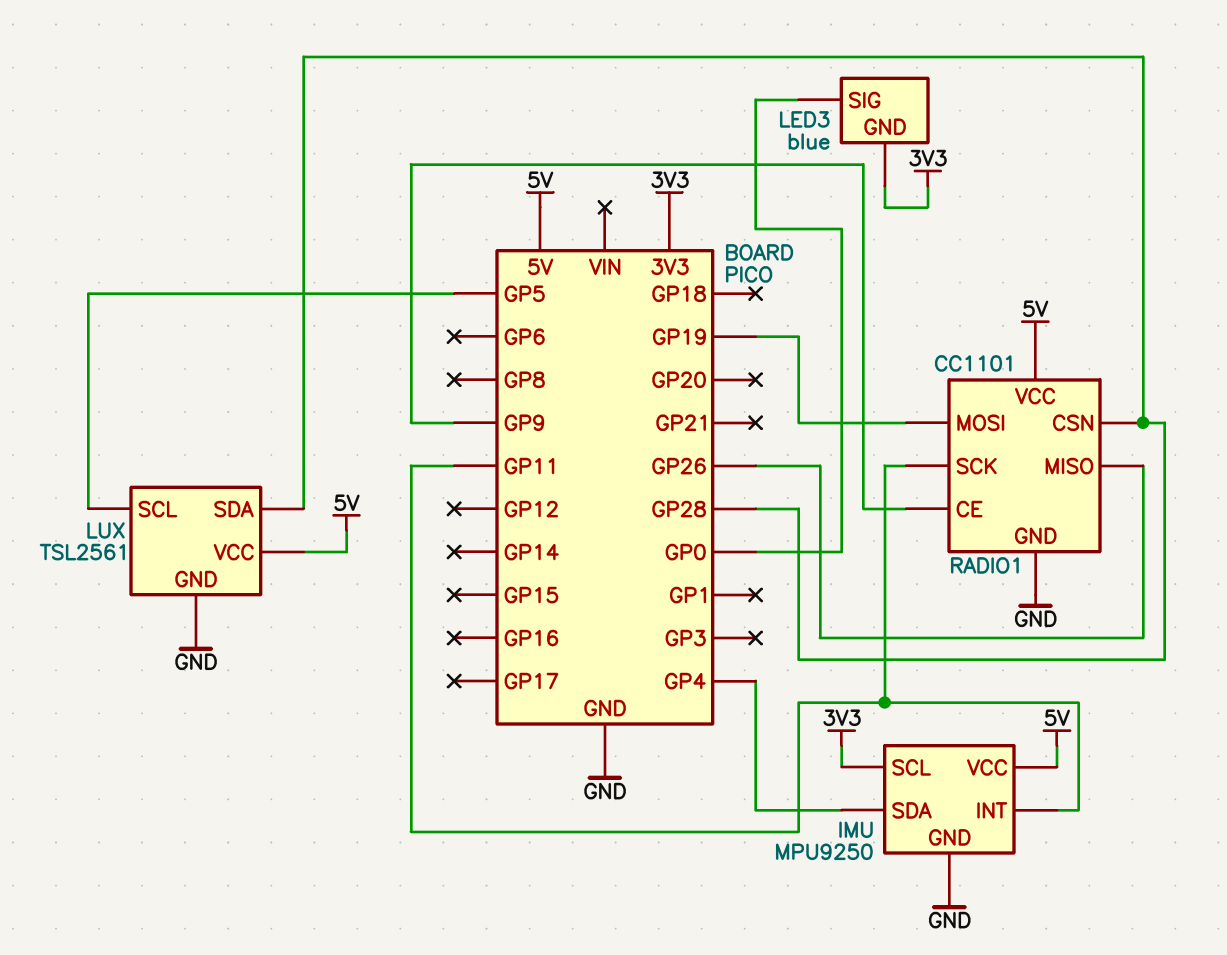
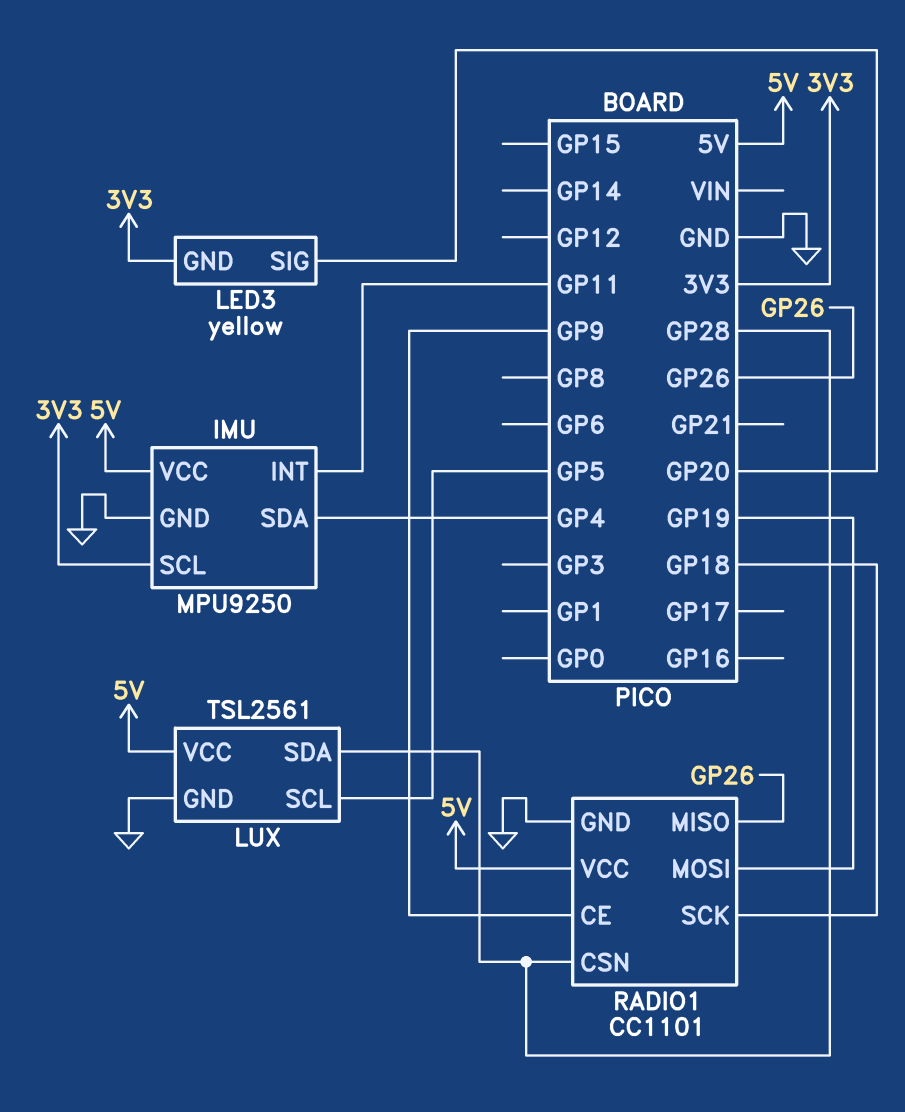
LED3: blue -> yellow
LED3 pin SIG: GP0 -> GP20
RADIO1 pin SCK: GP11 -> GP18

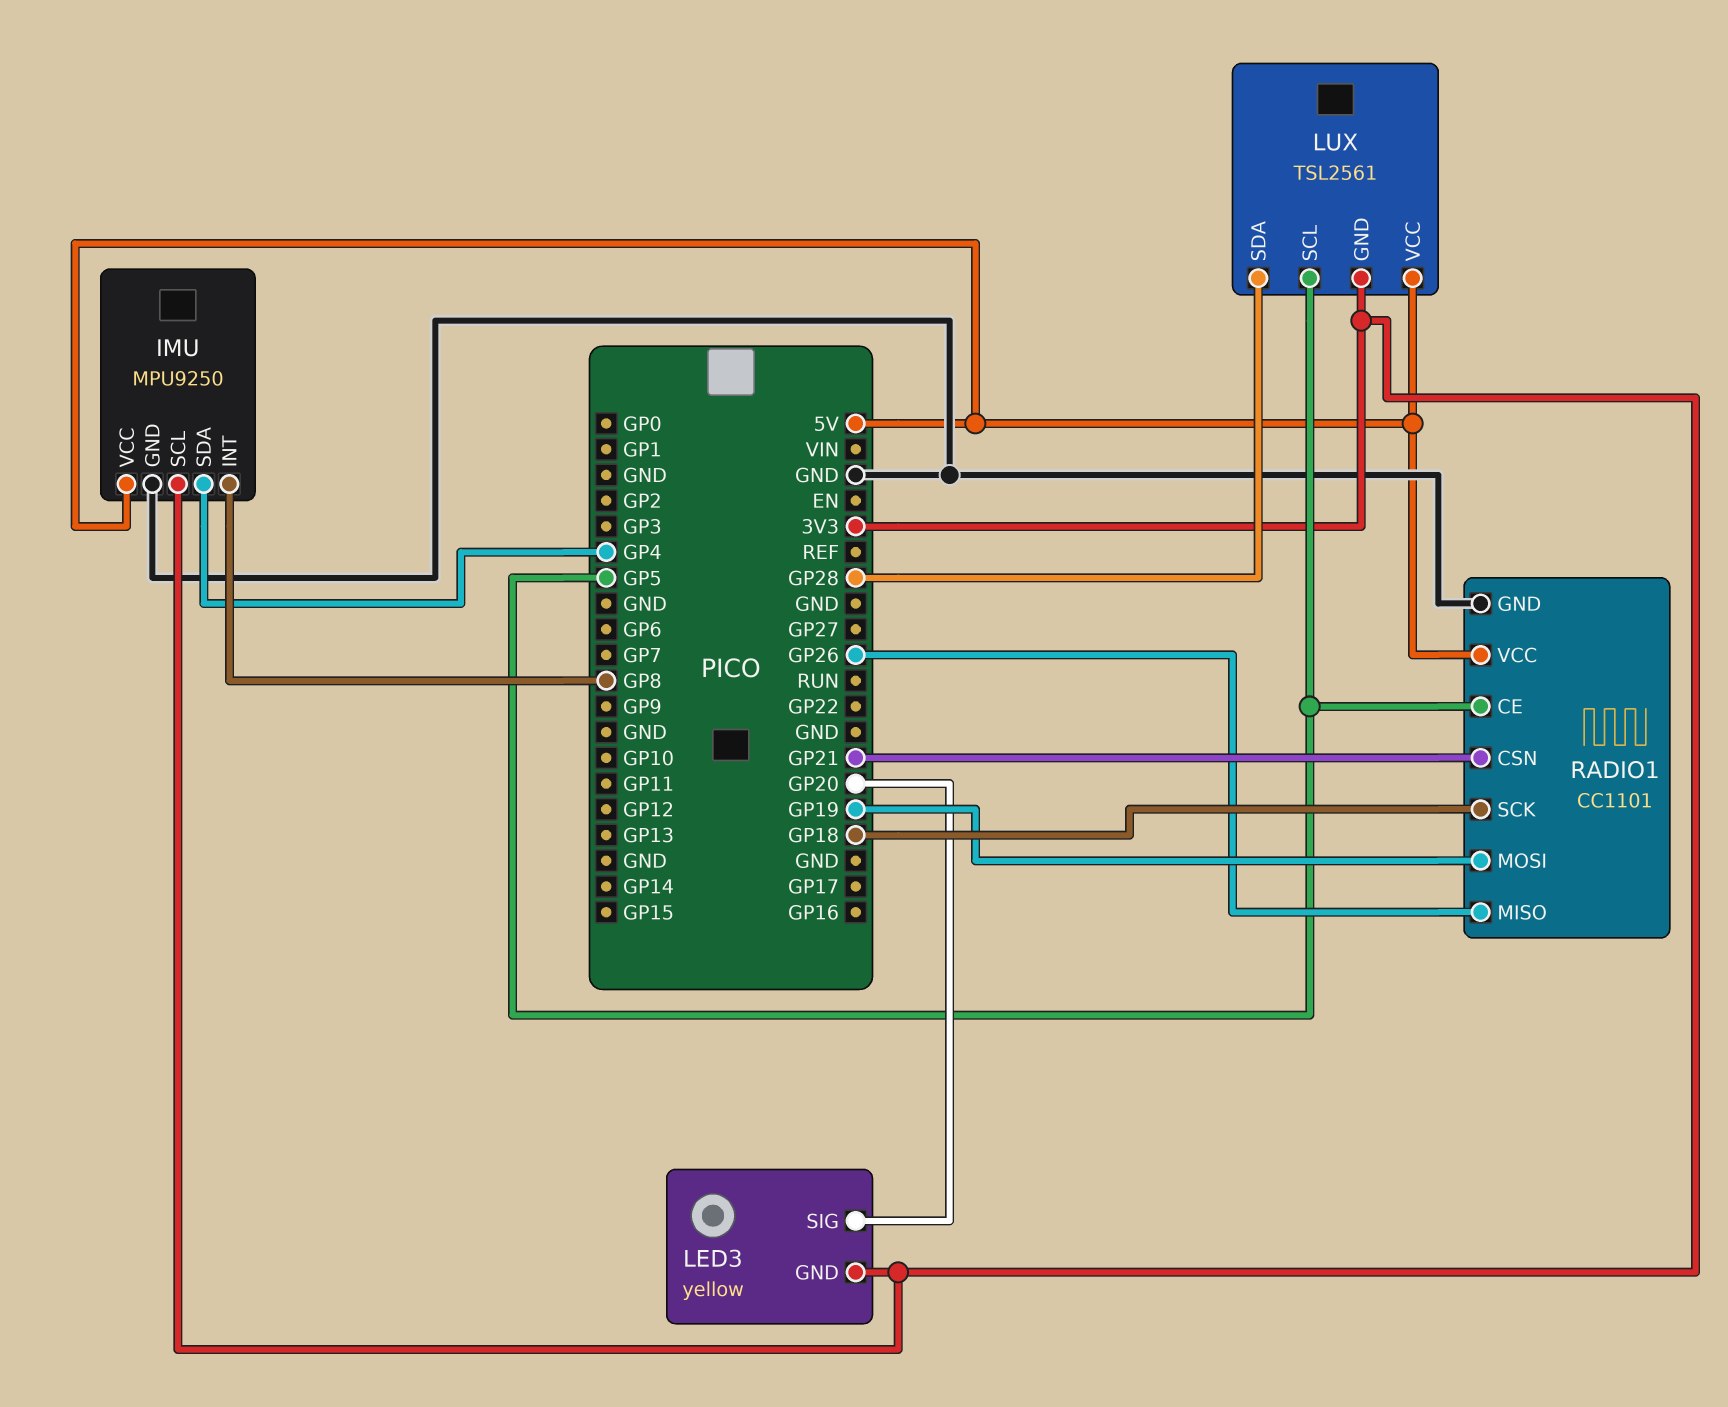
IMU pin INT: GP11 -> GP8
LUX pin GND: GND -> 3V3
RADIO1 pin CE: GP9 -> GP5
RADIO1 pin CSN: GP28 -> GP21

